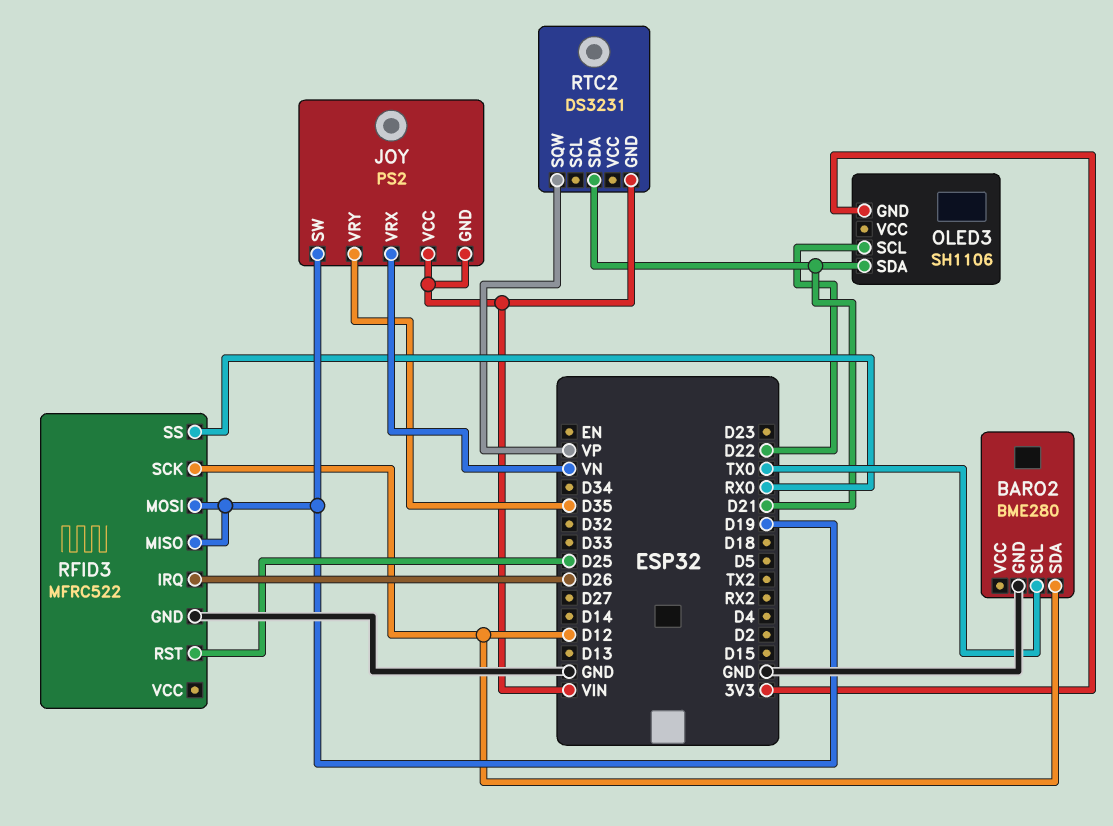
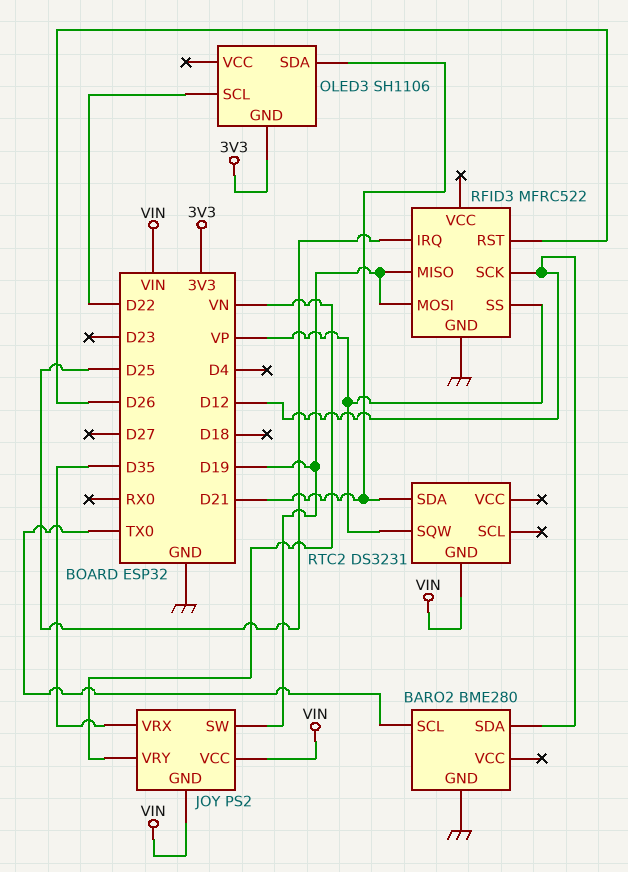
JOY pin VRX: VN -> D35
JOY pin VRY: D35 -> VN
RFID3 pin IRQ: D26 -> D25
RFID3 pin RST: D25 -> D26
RFID3 pin SS: RX0 -> VP

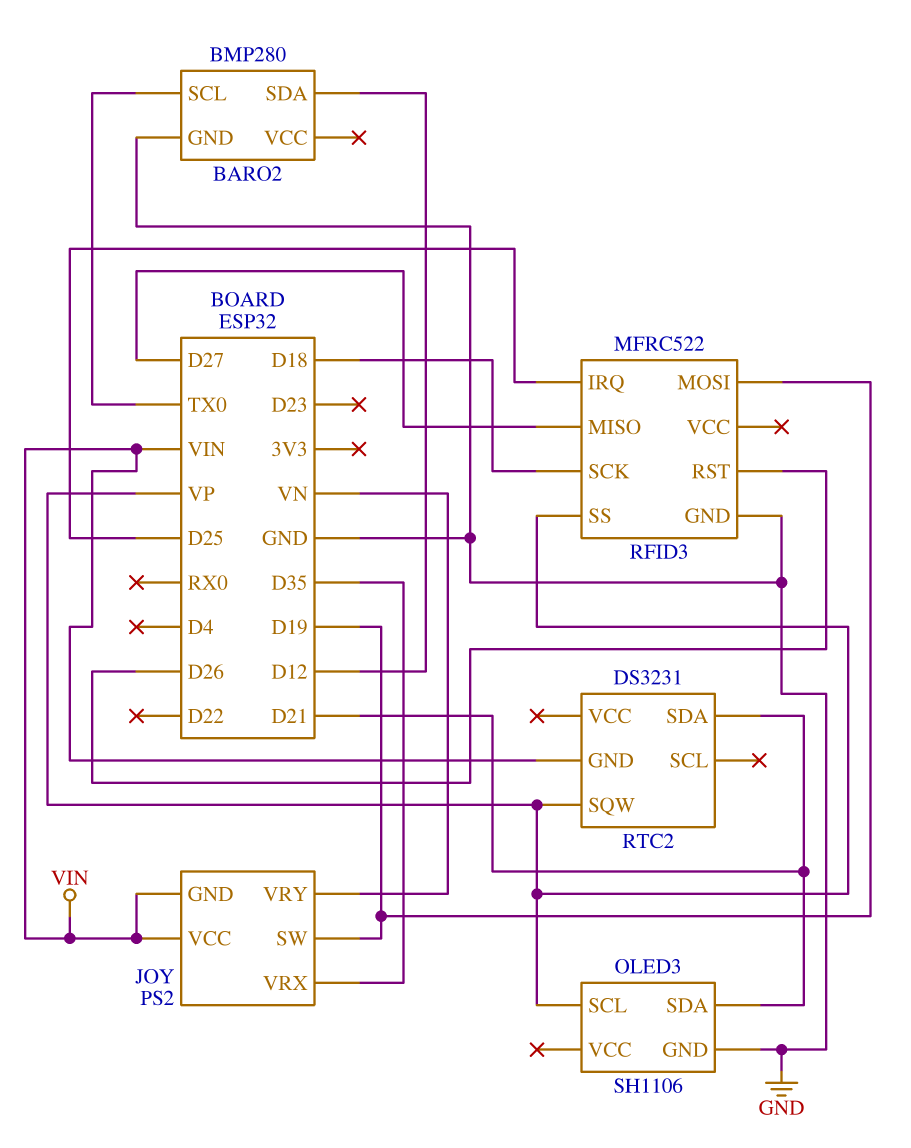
BARO2: BME280 -> BMP280
OLED3 pin GND: 3V3 -> GND
OLED3 pin SCL: D22 -> VP
RFID3 pin MISO: D19 -> D27
RFID3 pin SCK: D12 -> D18

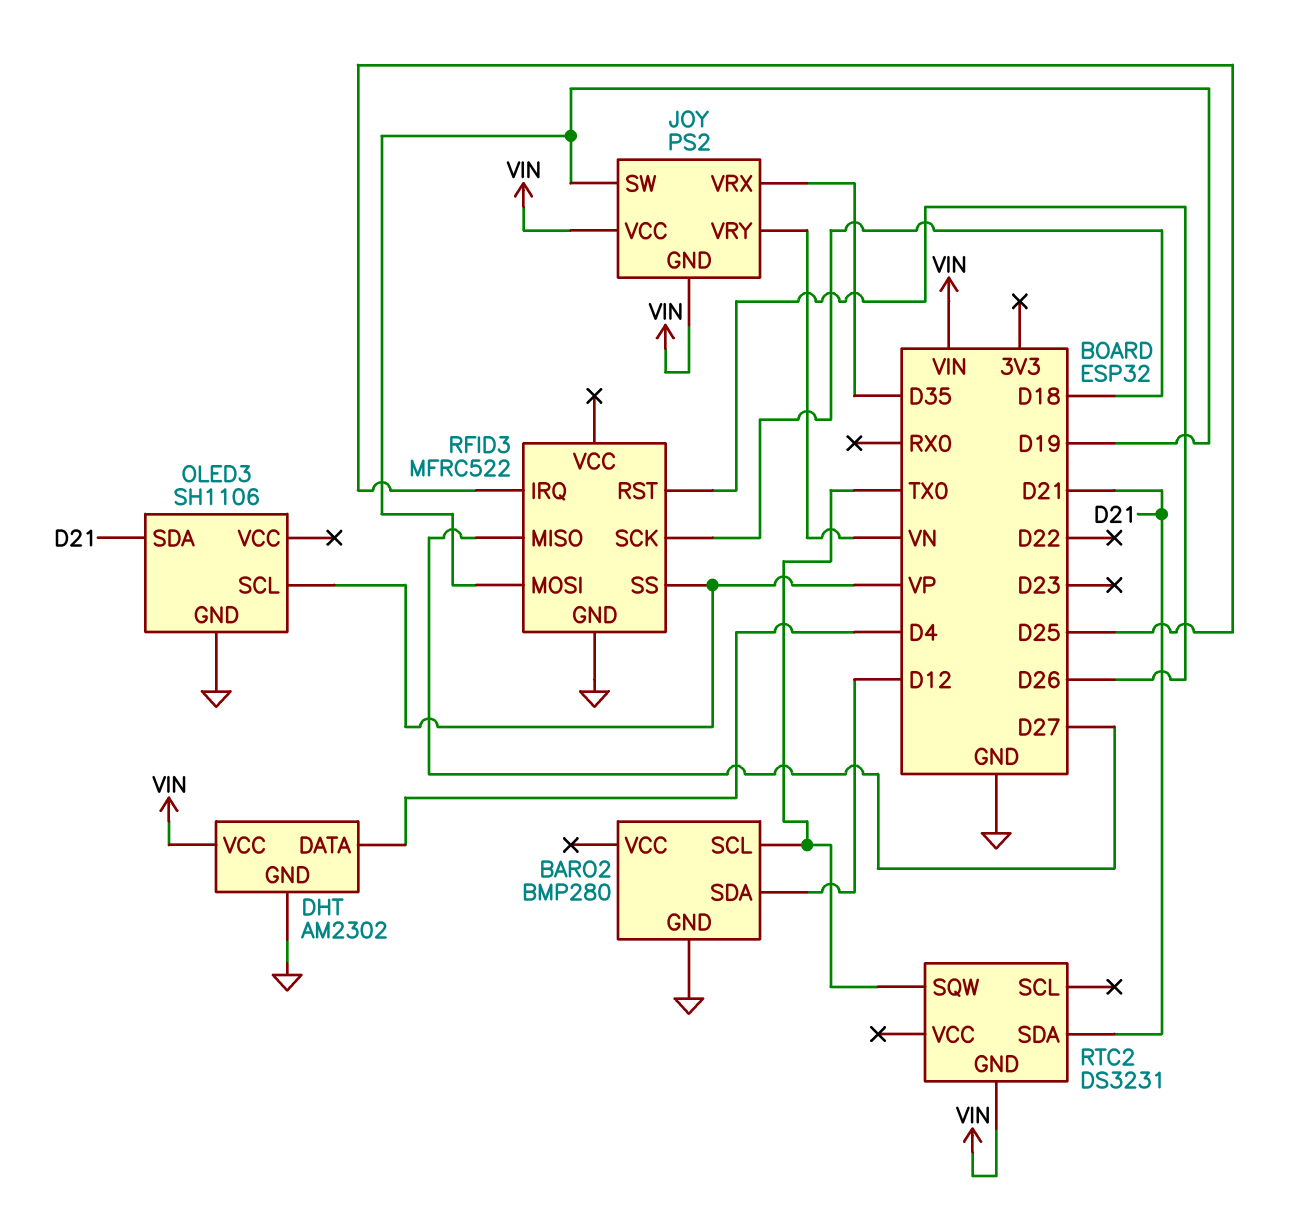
DHT: none -> AM2302
DHT pin DATA: none -> D4
DHT pin GND: none -> GND
DHT pin VCC: none -> VIN
RTC2 pin SQW: VP -> TX0

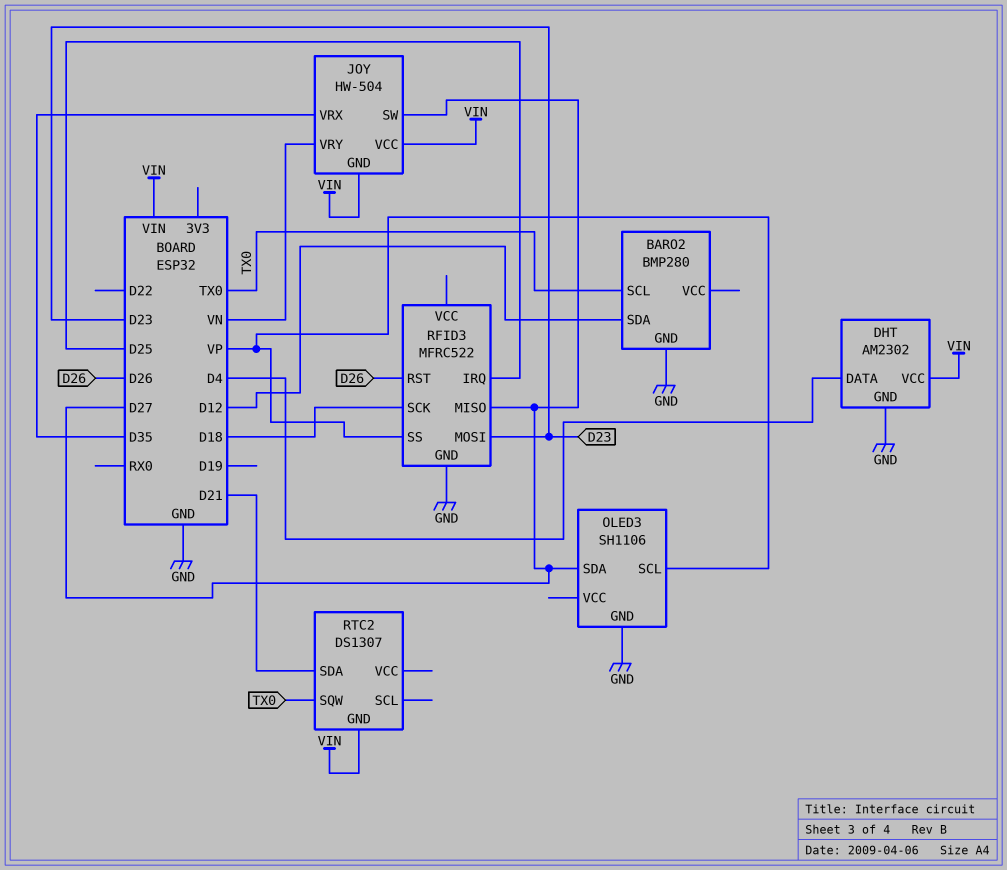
JOY: PS2 -> HW-504
JOY pin SW: D19 -> D27
OLED3 pin SDA: D21 -> D27
RFID3 pin MOSI: D19 -> D23
RTC2: DS3231 -> DS1307

